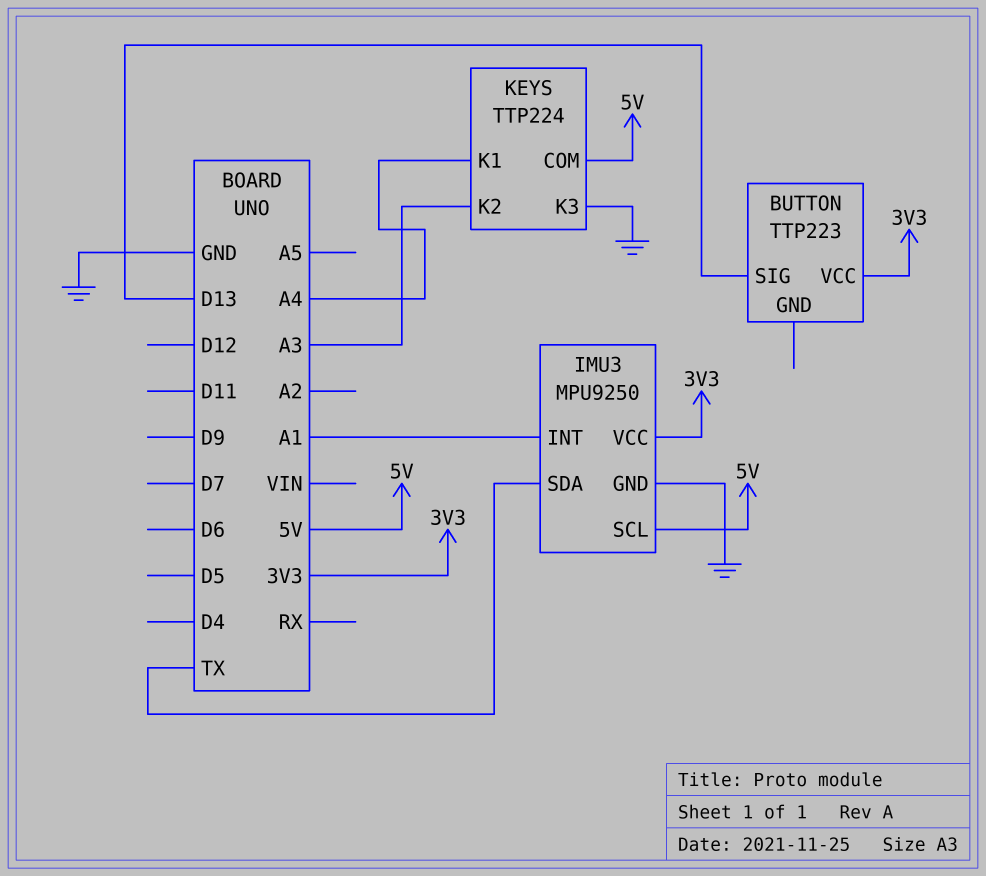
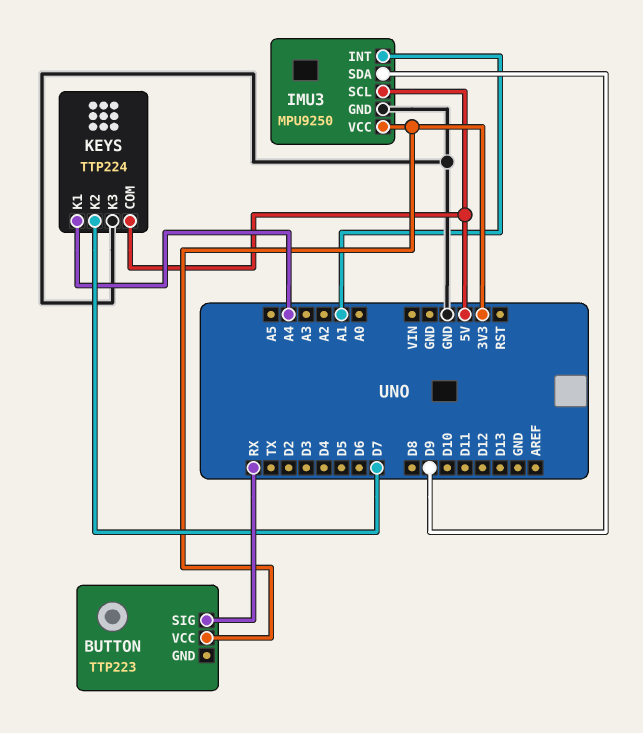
BUTTON pin SIG: D13 -> RX
IMU3 pin SDA: TX -> D9
KEYS pin K2: A3 -> D7

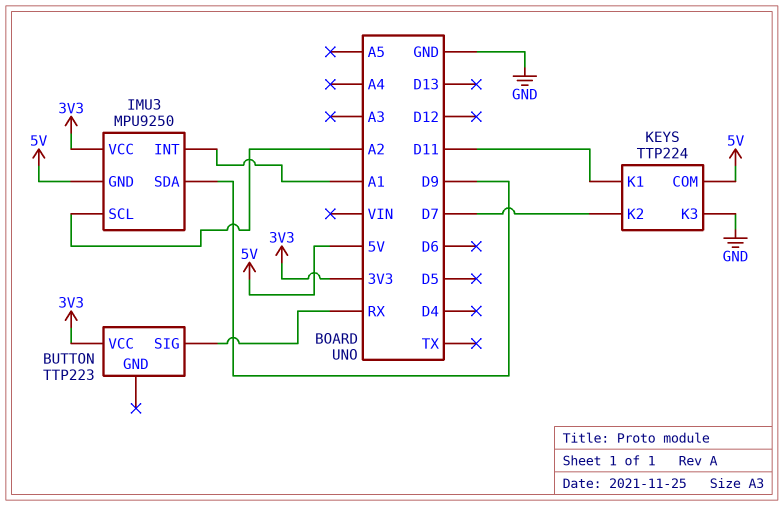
IMU3 pin GND: GND -> 5V
IMU3 pin SCL: 5V -> A2
KEYS pin K1: A4 -> D11

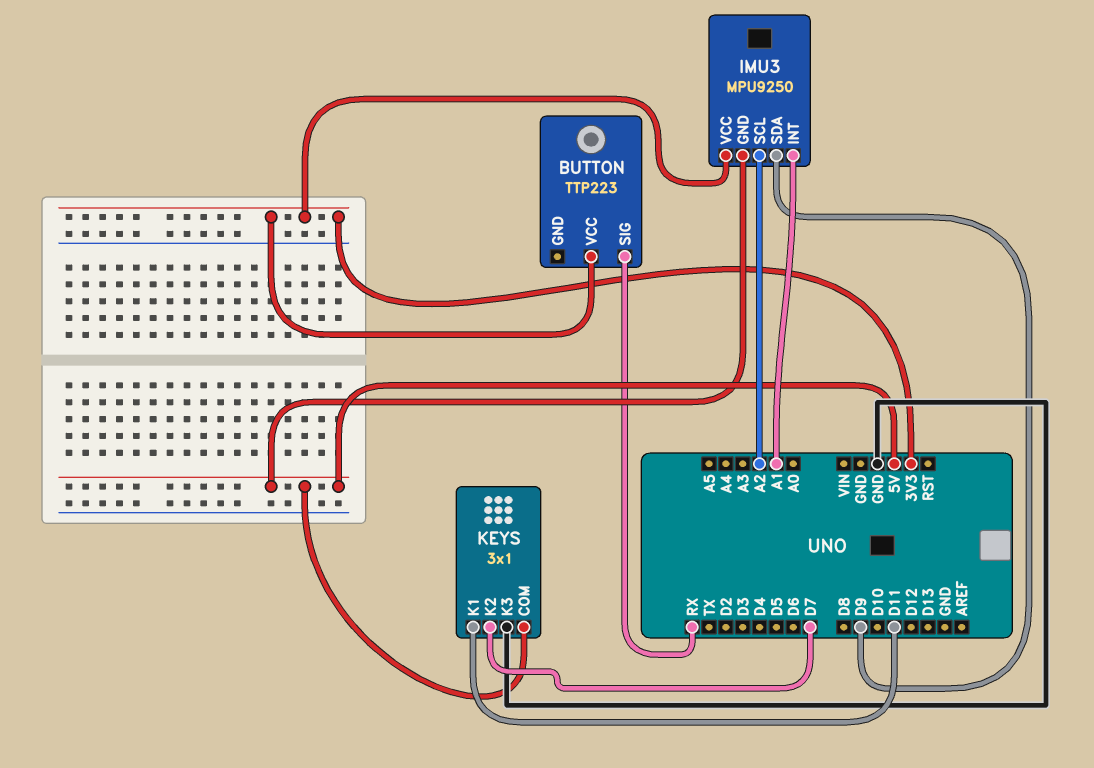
KEYS: TTP224 -> 3x1

